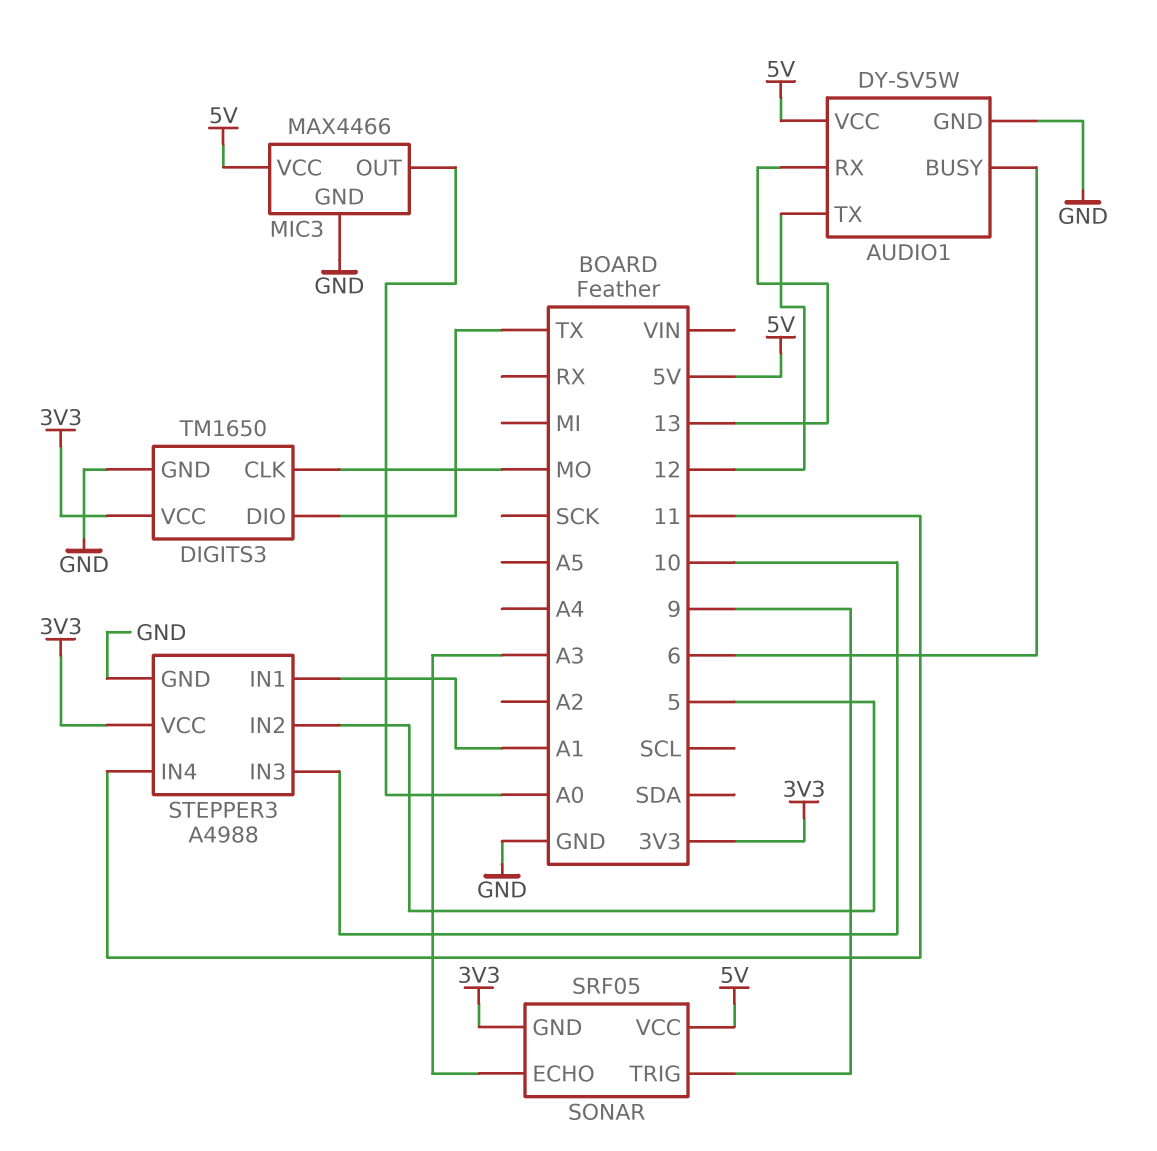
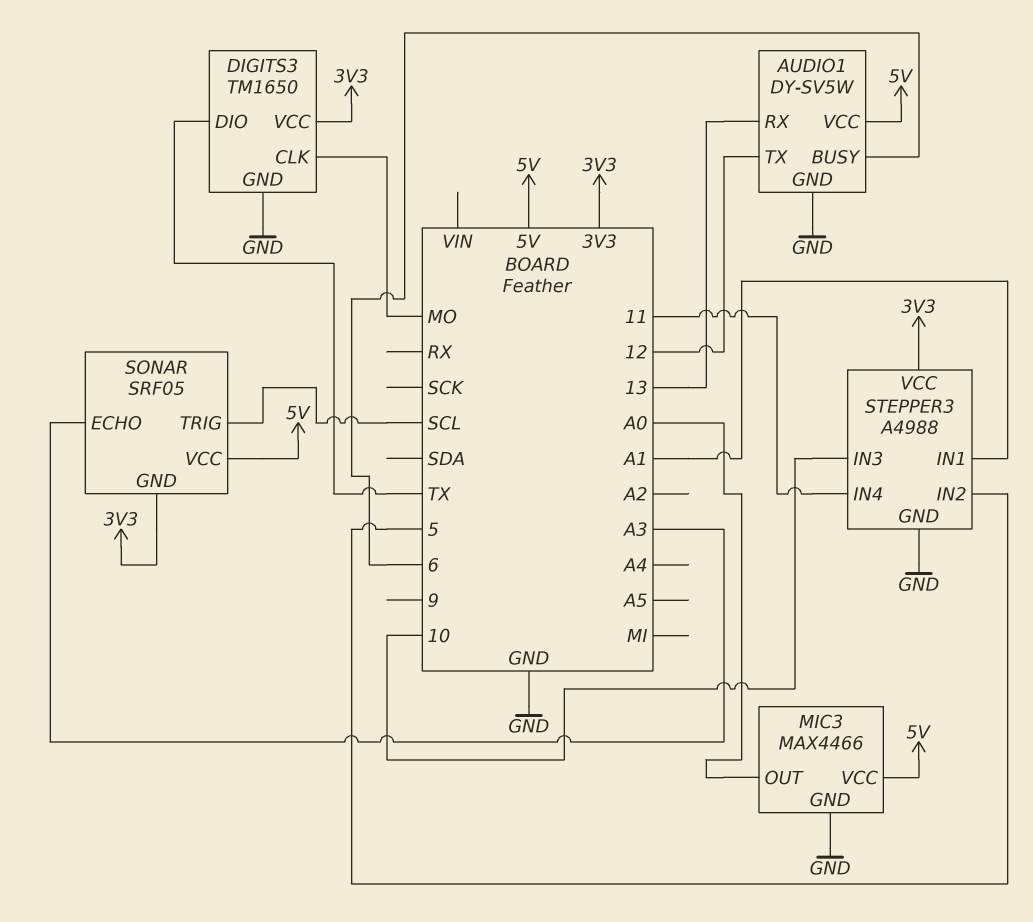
SONAR pin TRIG: 9 -> SCL

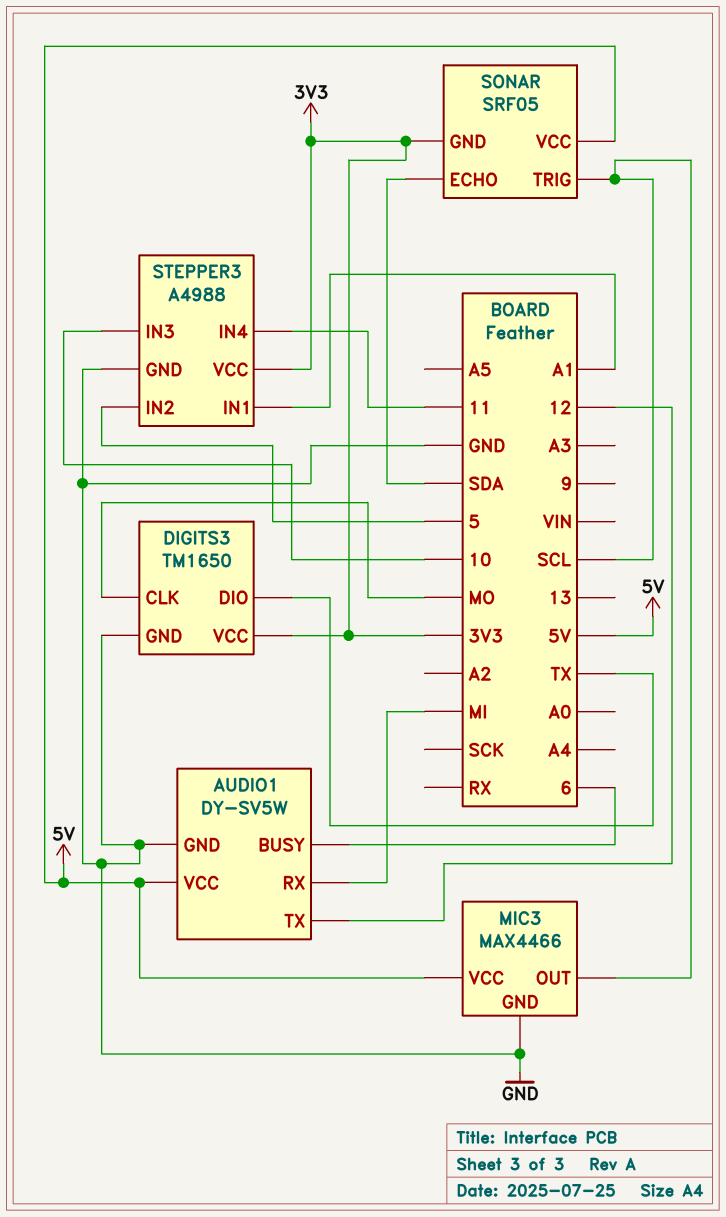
AUDIO1 pin RX: 13 -> MI
MIC3 pin OUT: A0 -> SCL
SONAR pin ECHO: A3 -> SDA

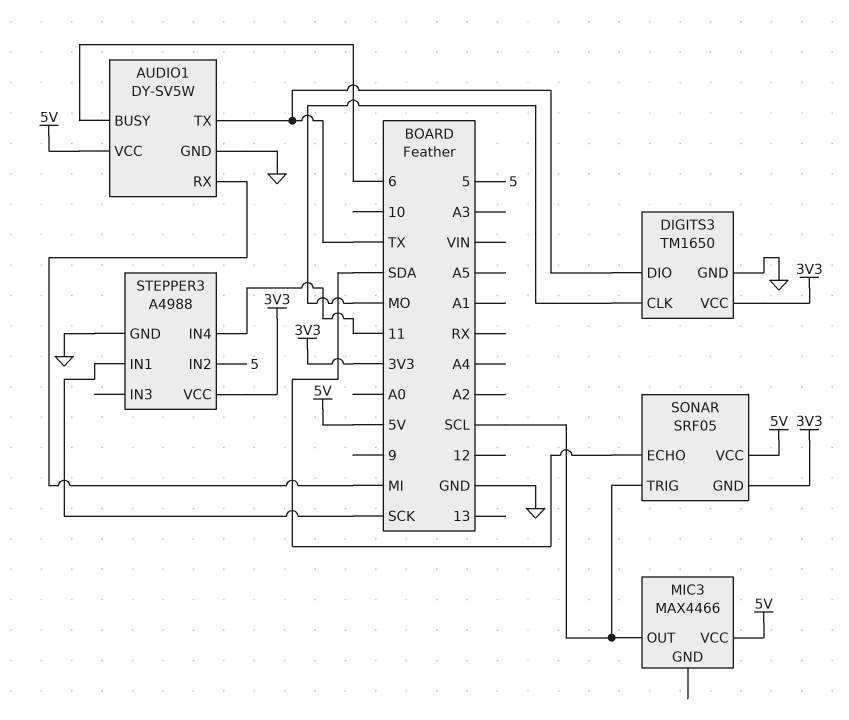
AUDIO1 pin TX: 12 -> TX
MIC3 pin GND: GND -> none
STEPPER3 pin IN1: A1 -> SCK
STEPPER3 pin IN3: 10 -> none

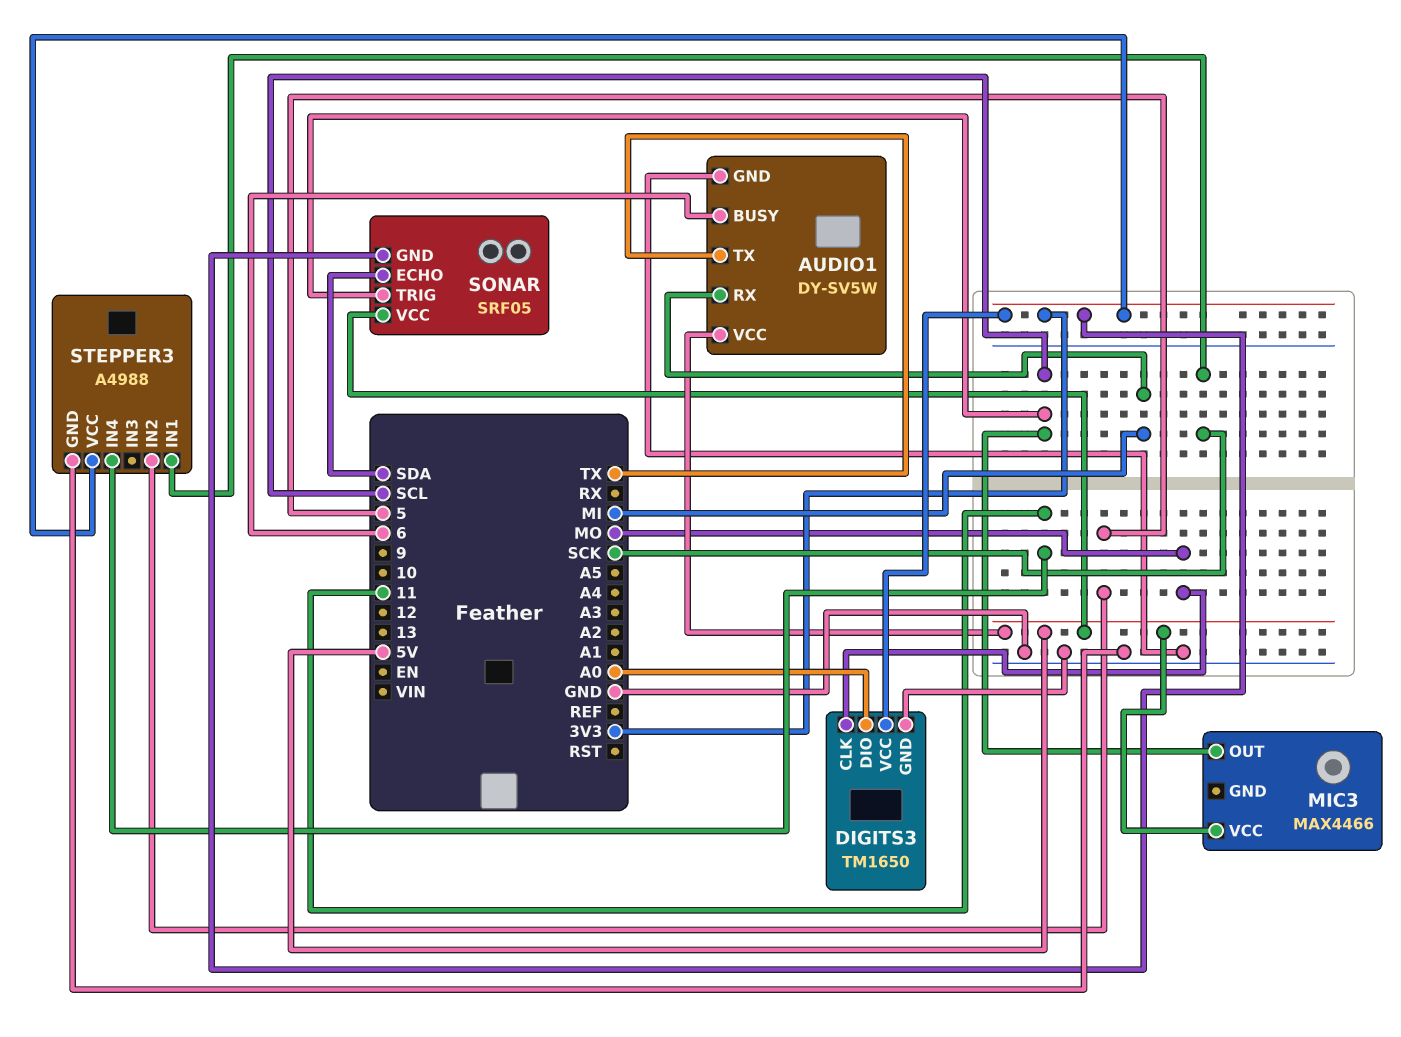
DIGITS3 pin DIO: TX -> A0

